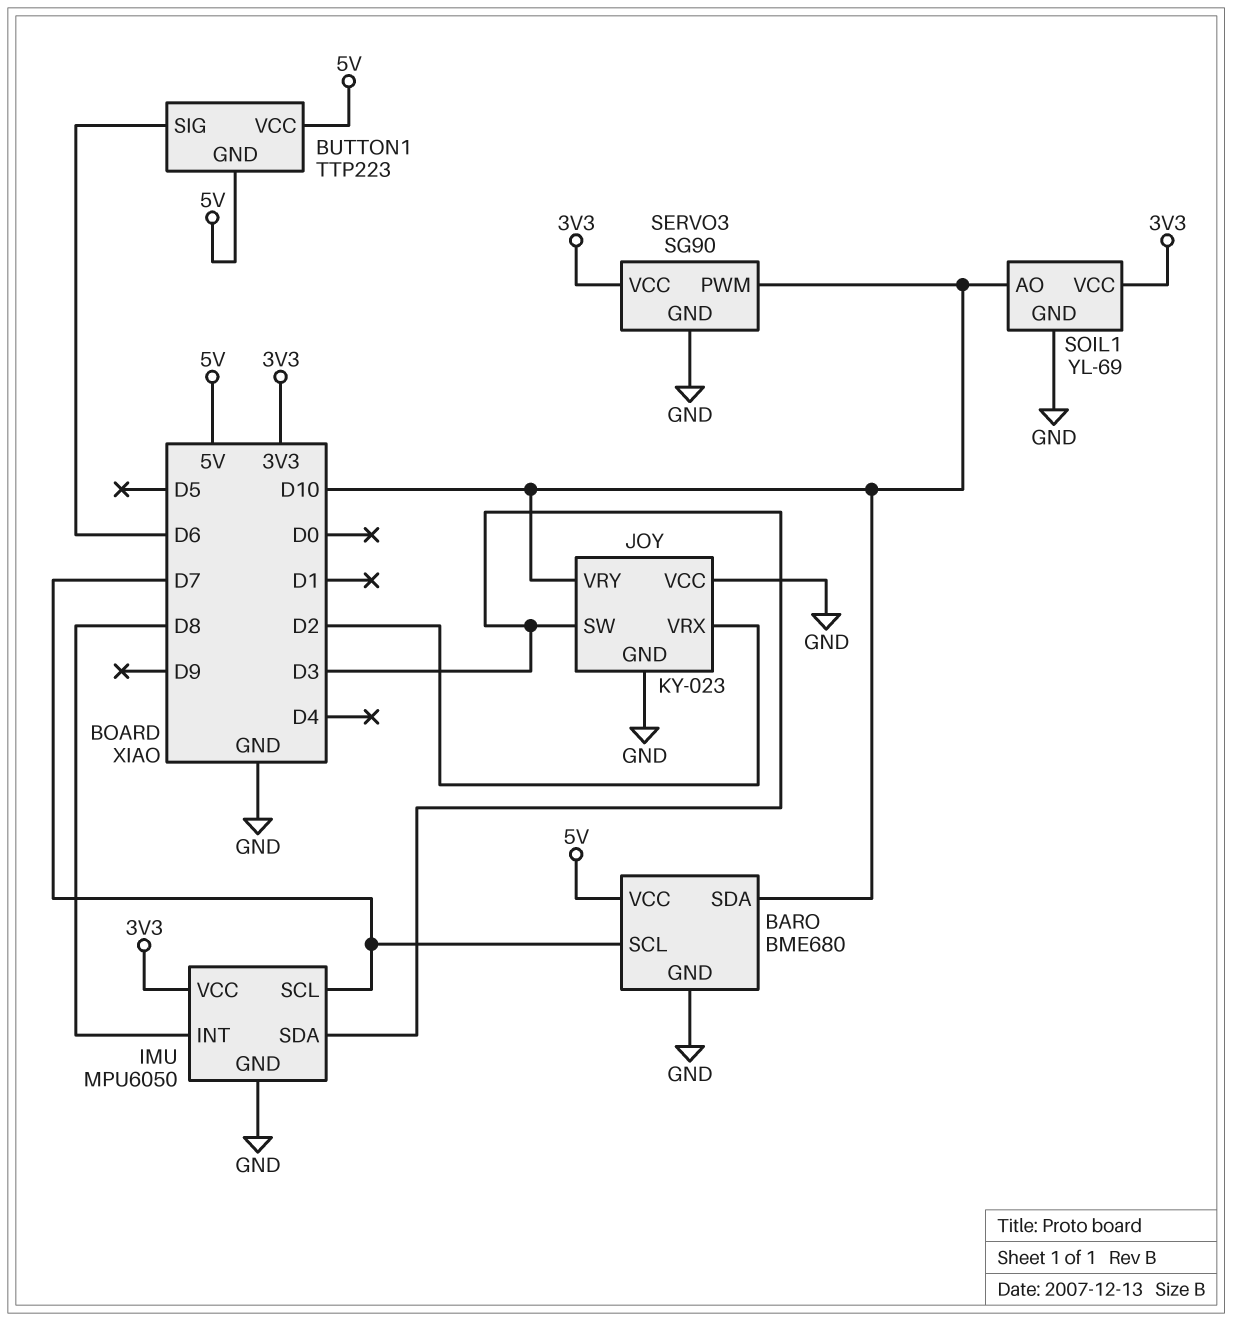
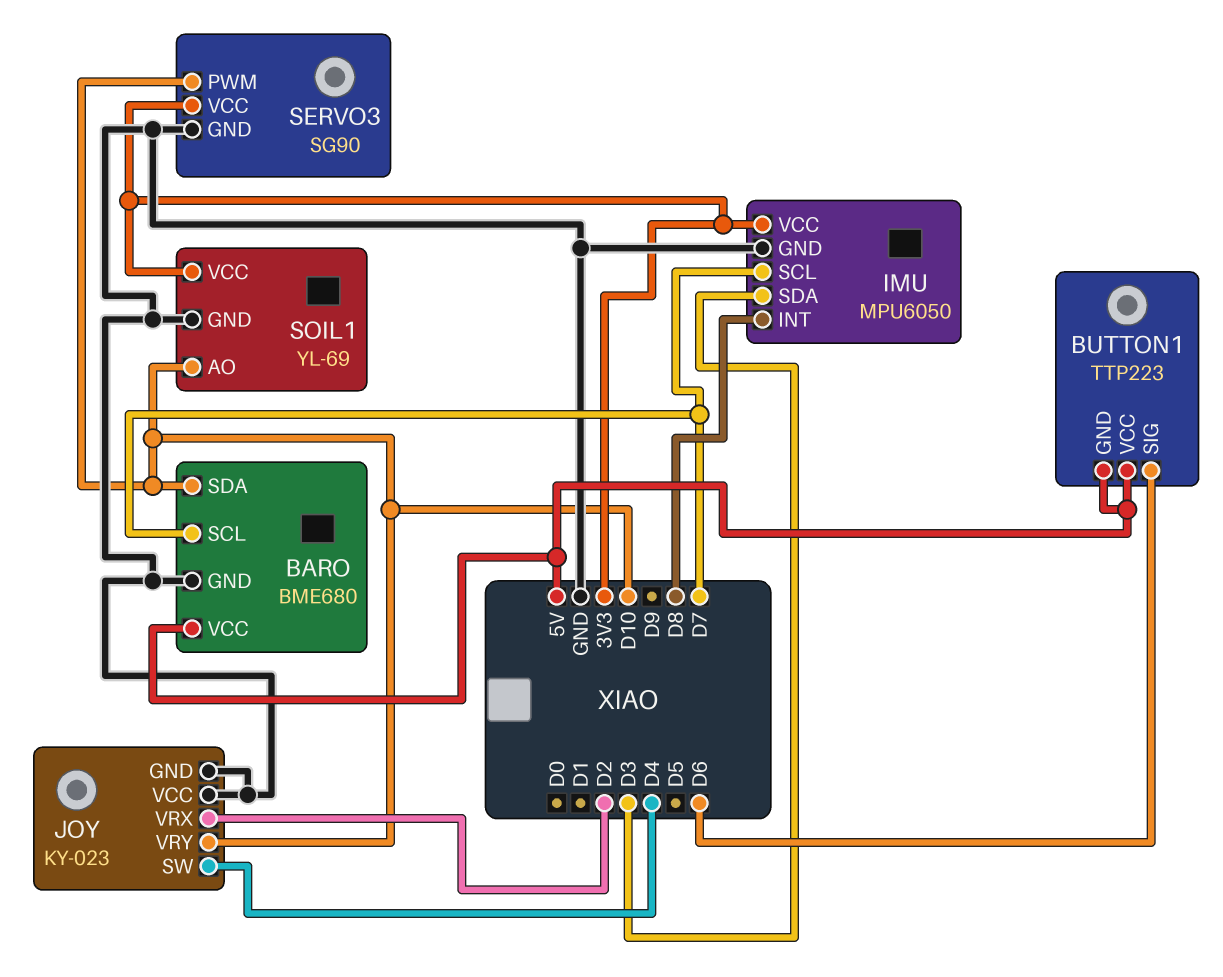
JOY pin SW: D3 -> D4

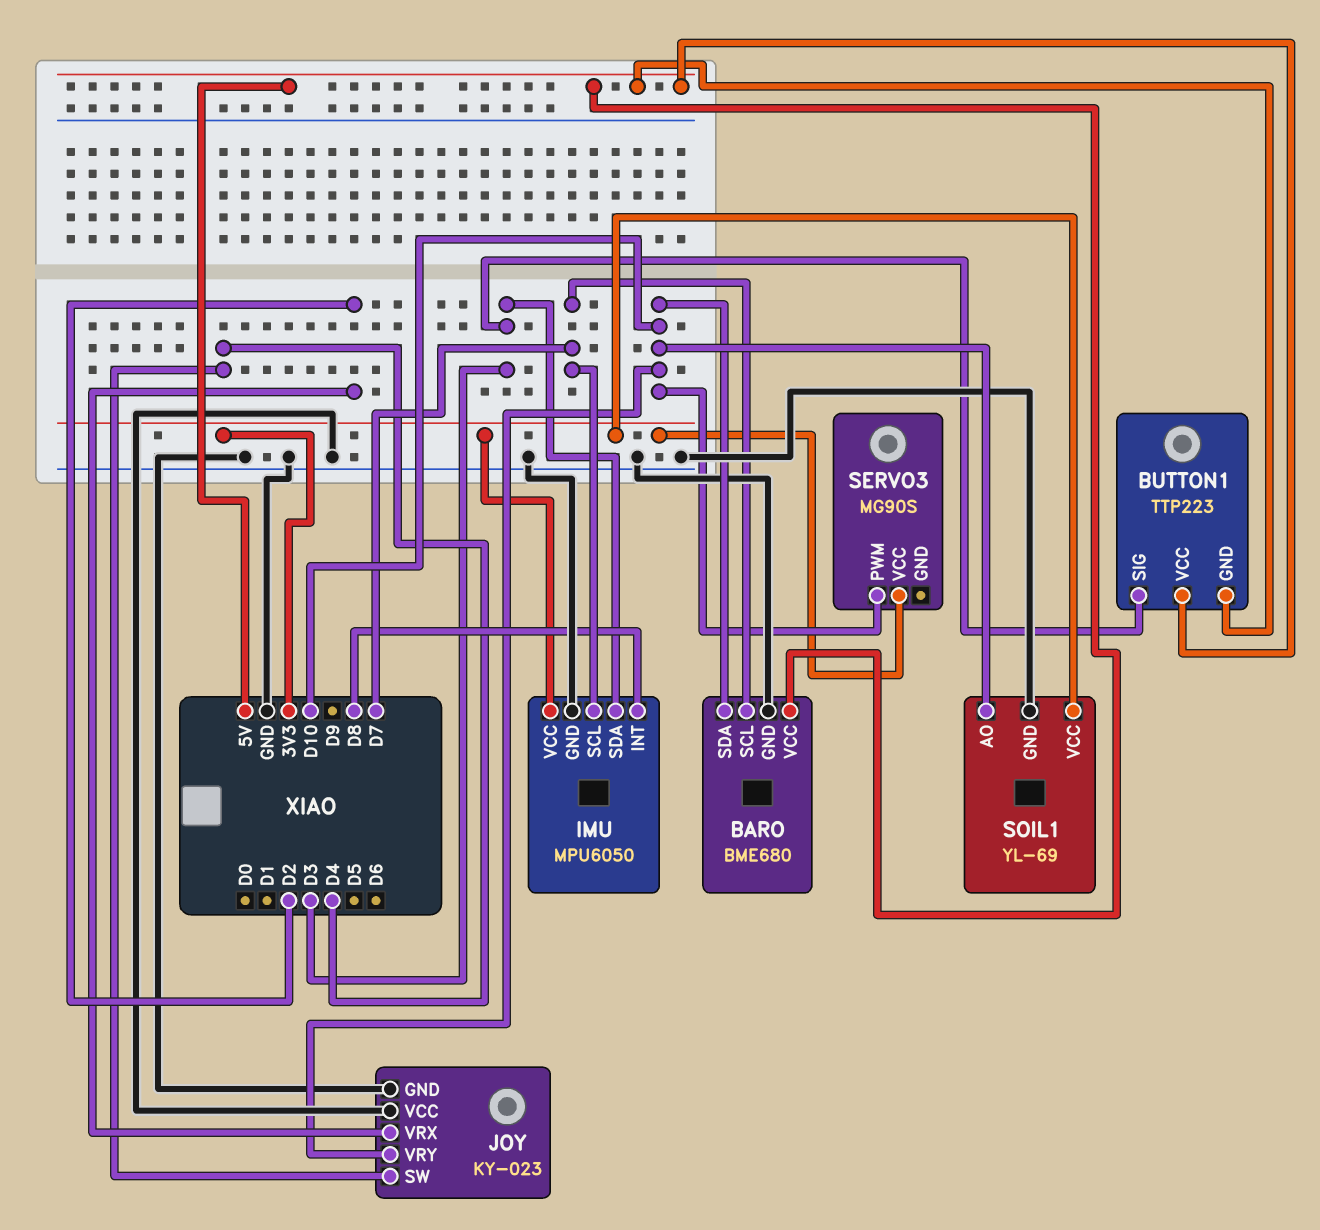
BUTTON1 pin SIG: D6 -> D3
SERVO3: SG90 -> MG90S
SERVO3 pin GND: GND -> none

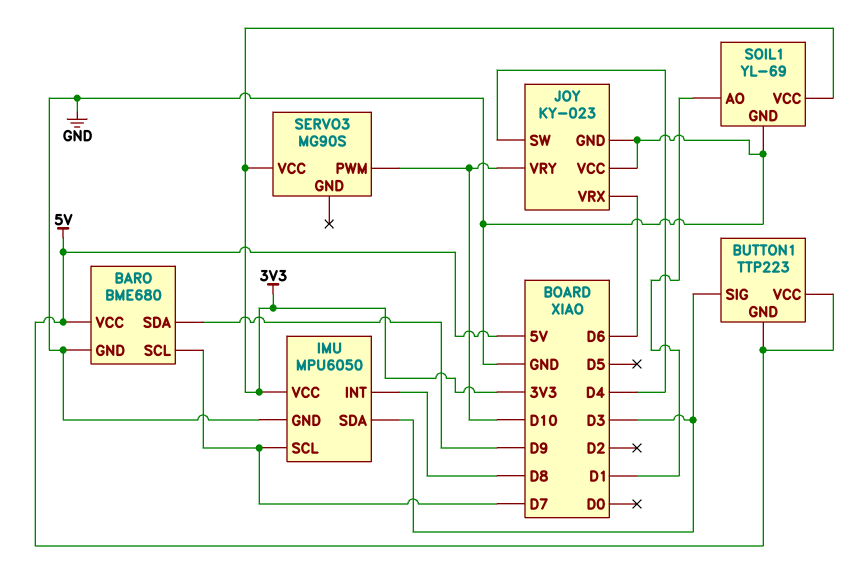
BARO pin SDA: D10 -> D9
JOY pin VRX: D2 -> D6
SOIL1 pin AO: D10 -> D1

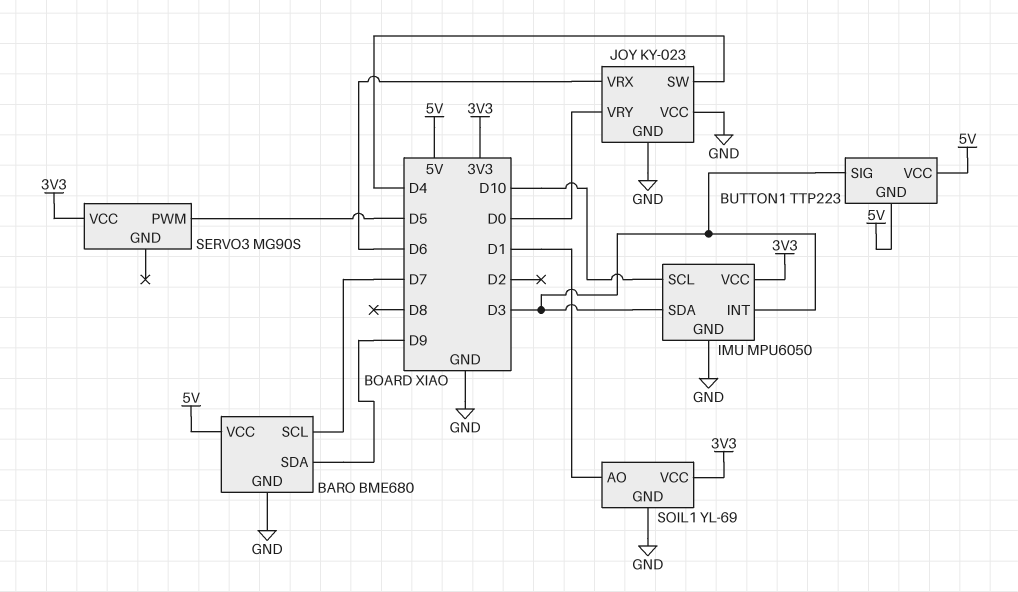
IMU pin INT: D8 -> D3
IMU pin SCL: D7 -> D10
JOY pin VRY: D10 -> D0
SERVO3 pin PWM: D10 -> D5

